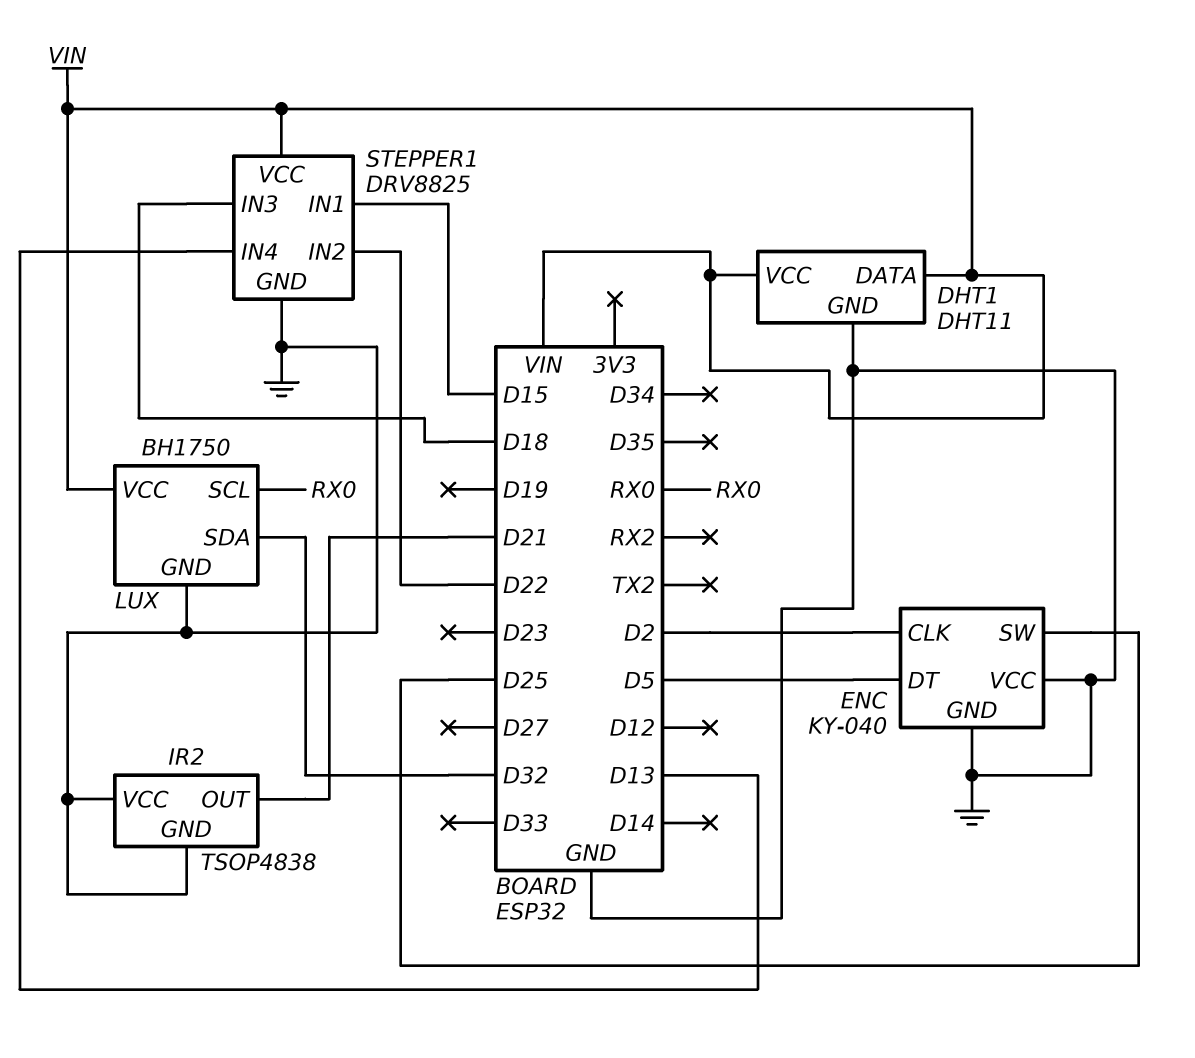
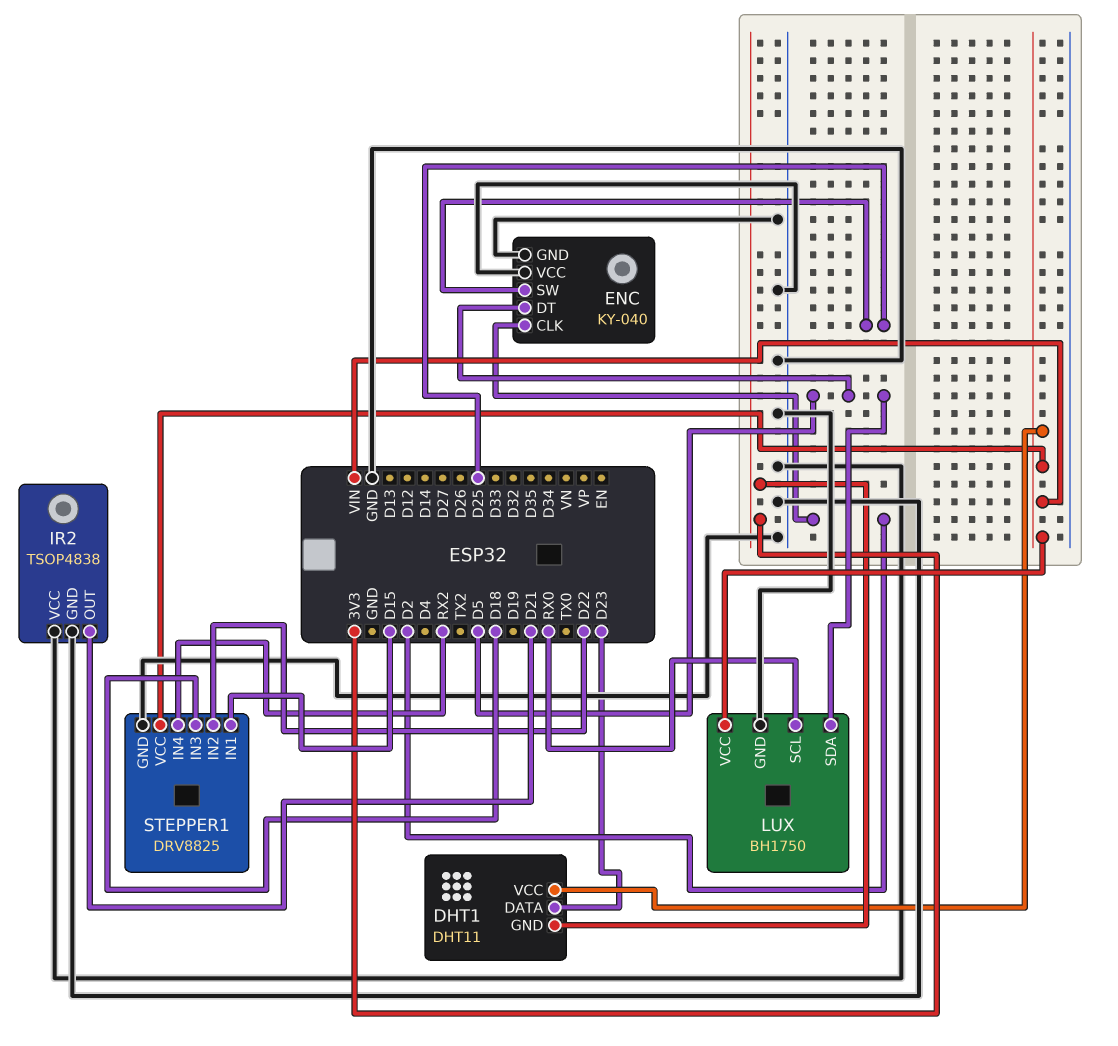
DHT1 pin DATA: VIN -> D23
DHT1 pin GND: GND -> 3V3
LUX pin SDA: D32 -> D5
STEPPER1 pin IN4: D13 -> RX2

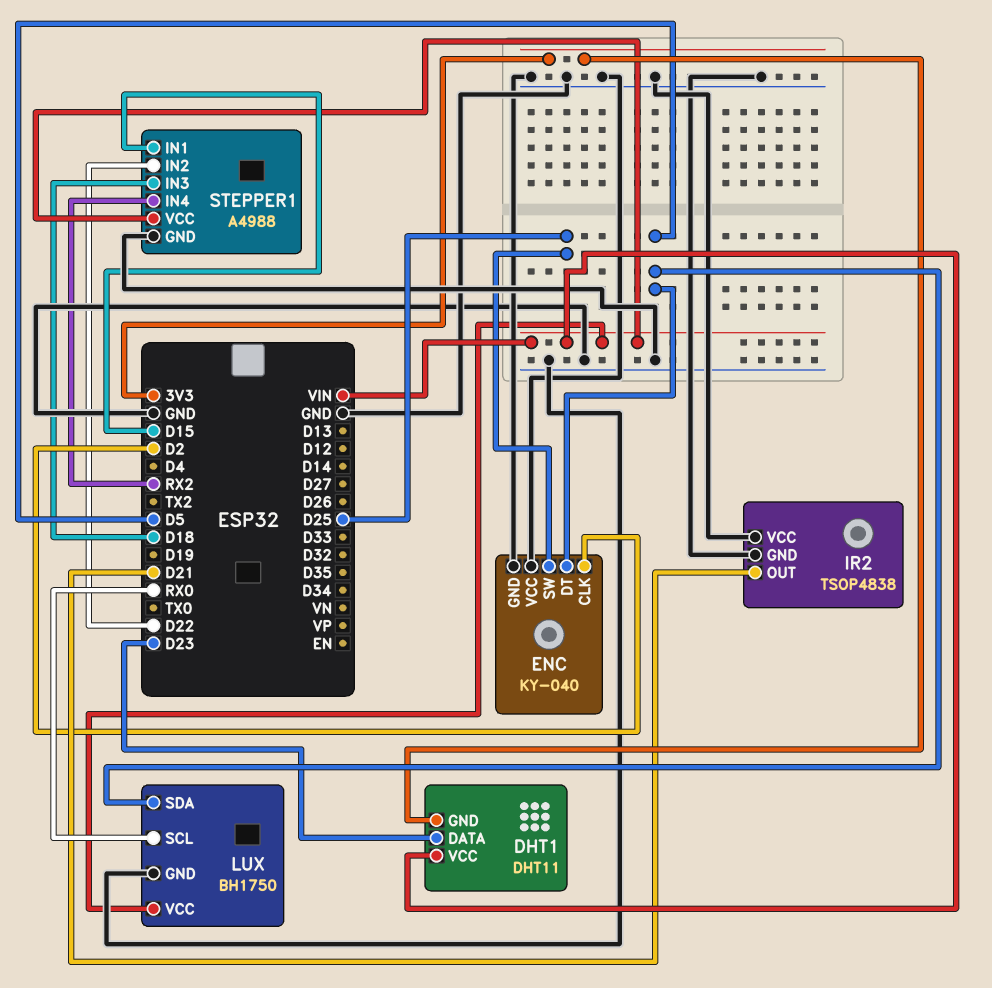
STEPPER1: DRV8825 -> A4988

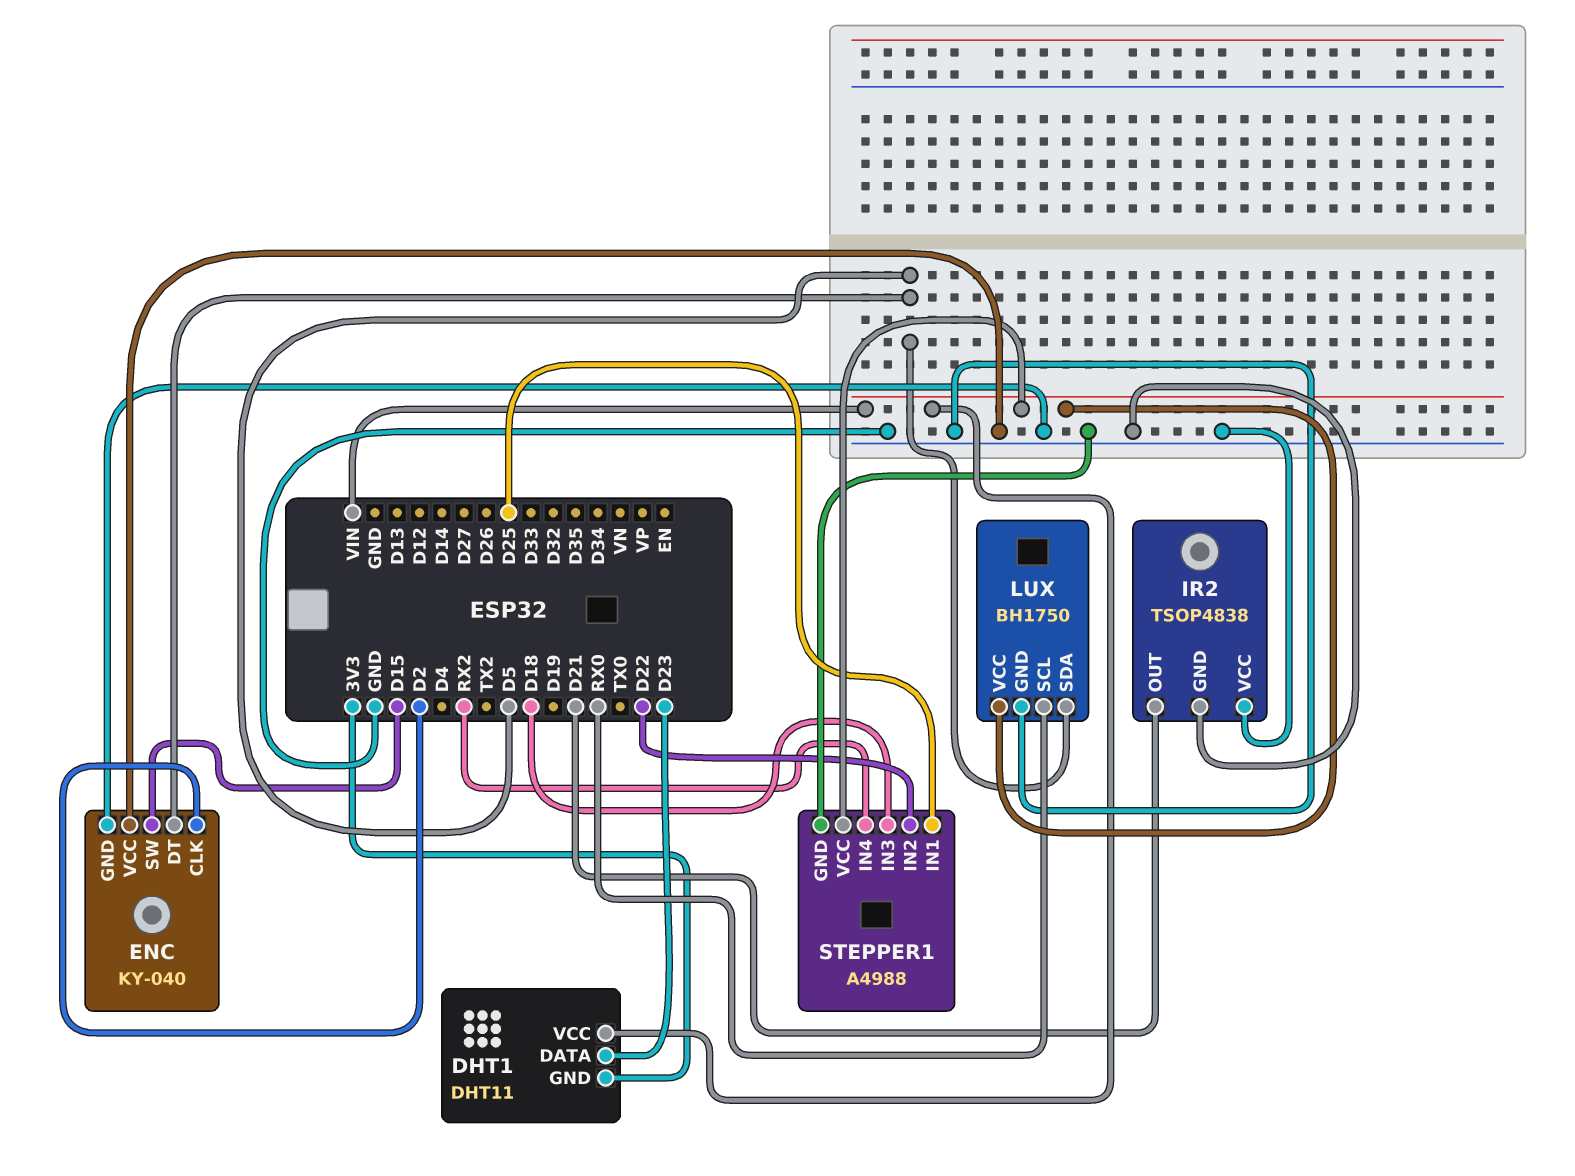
ENC pin SW: D25 -> D15
STEPPER1 pin IN1: D15 -> D25

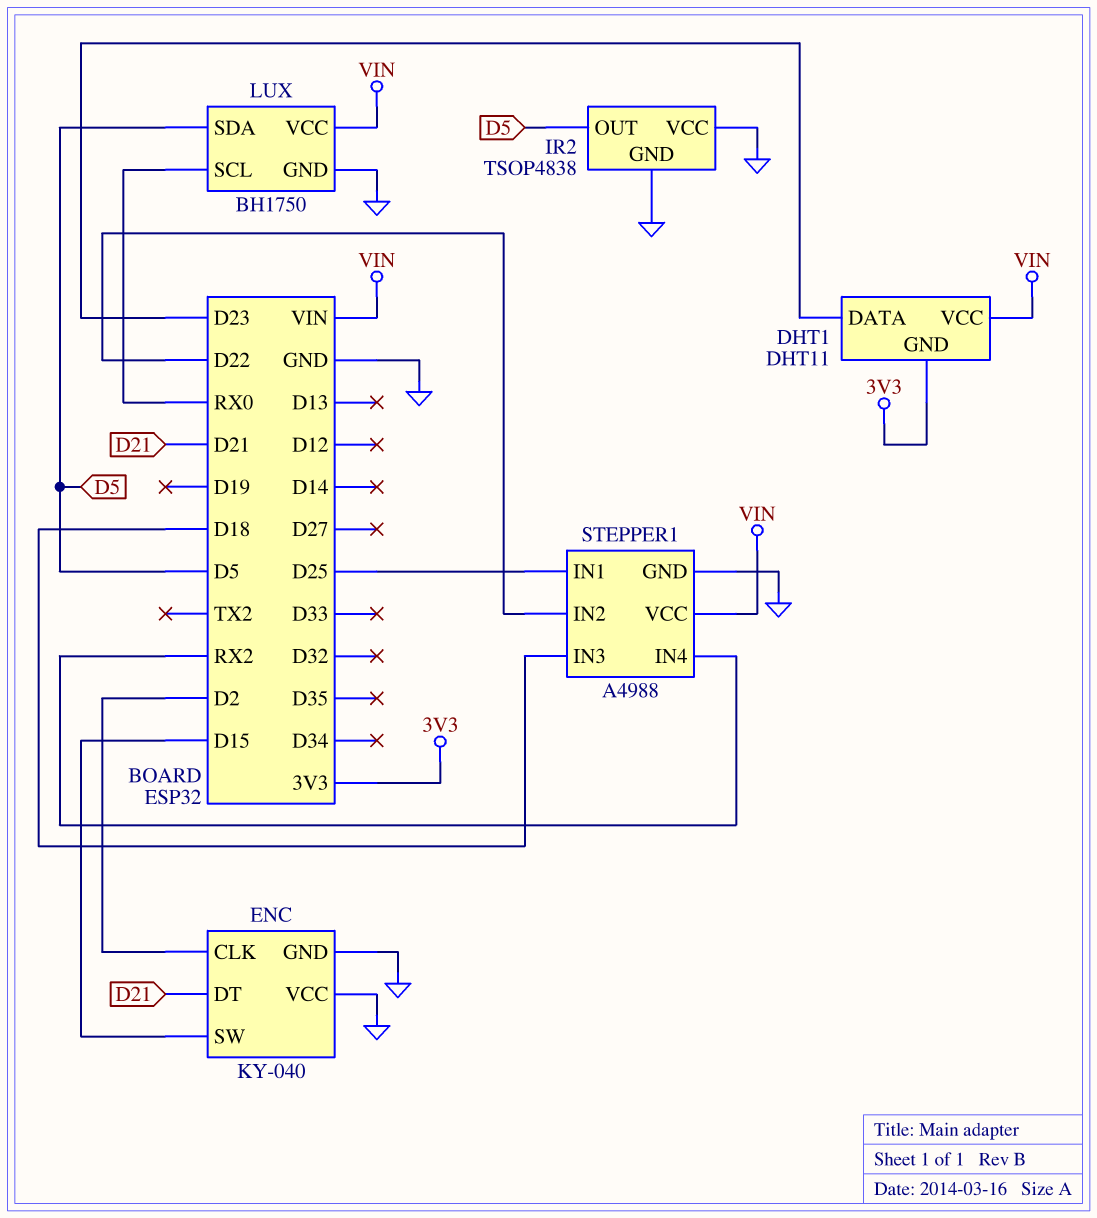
ENC pin DT: D5 -> D21
IR2 pin OUT: D21 -> D5

